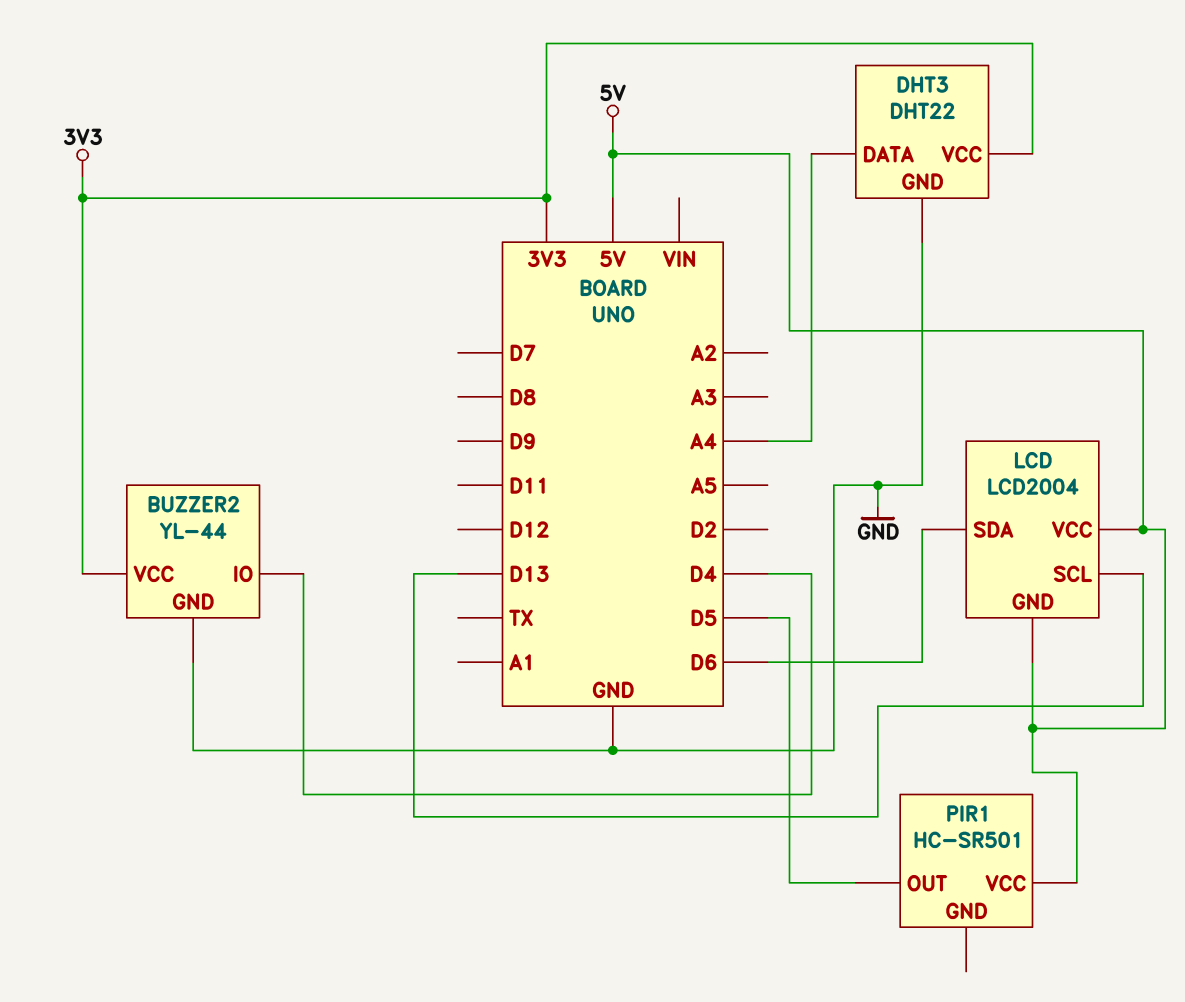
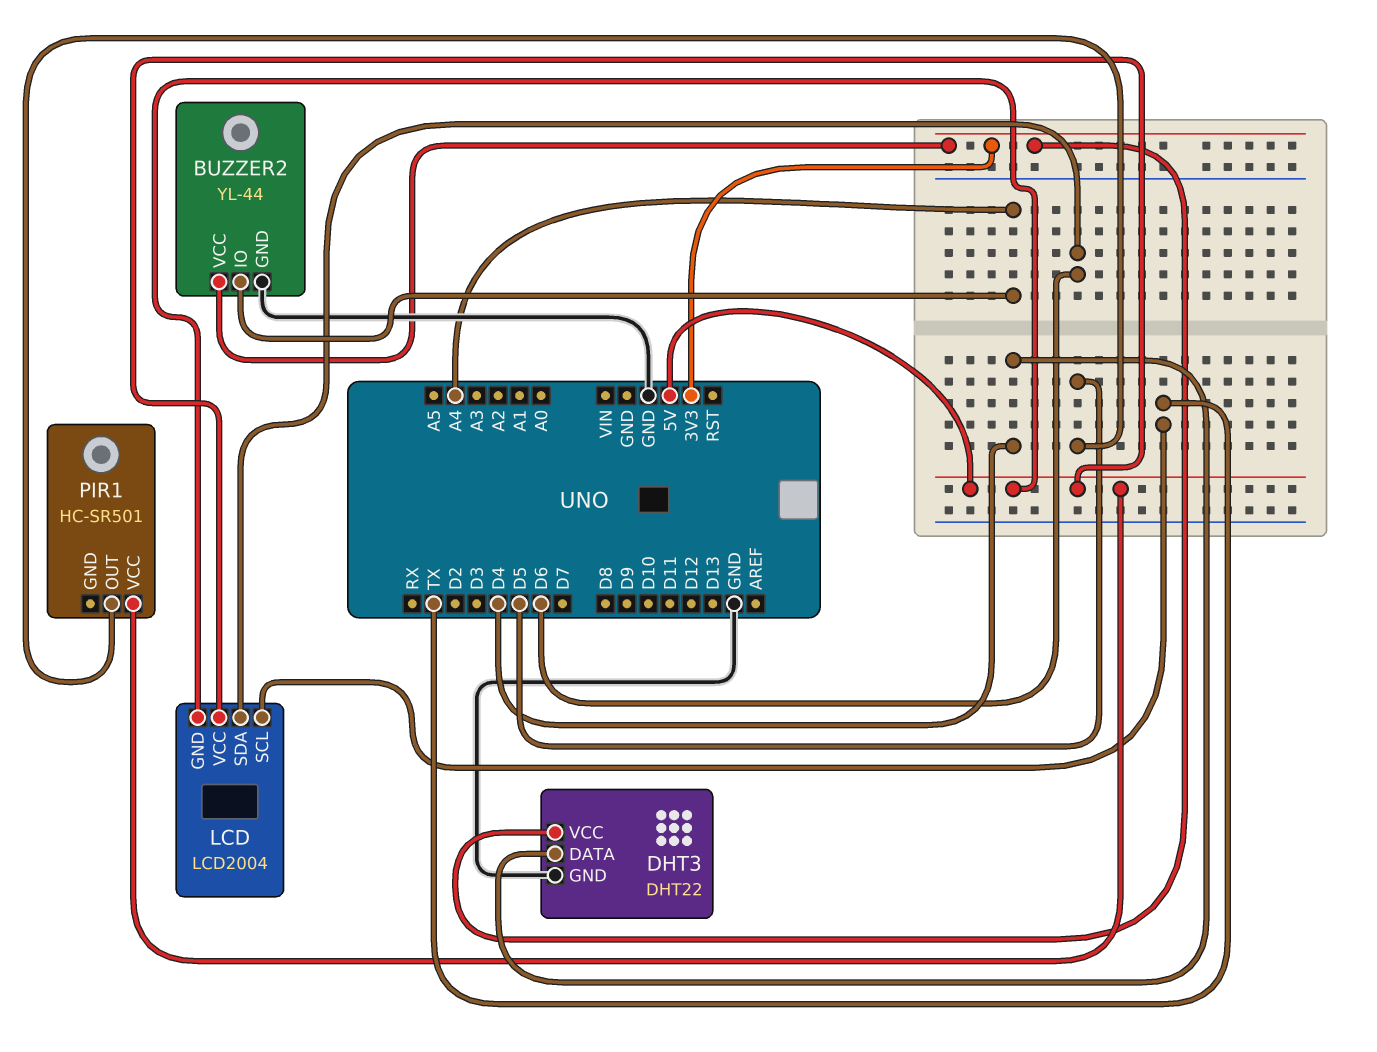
BUZZER2 pin IO: D4 -> A4
DHT3 pin DATA: A4 -> D4
LCD pin SCL: D13 -> TX

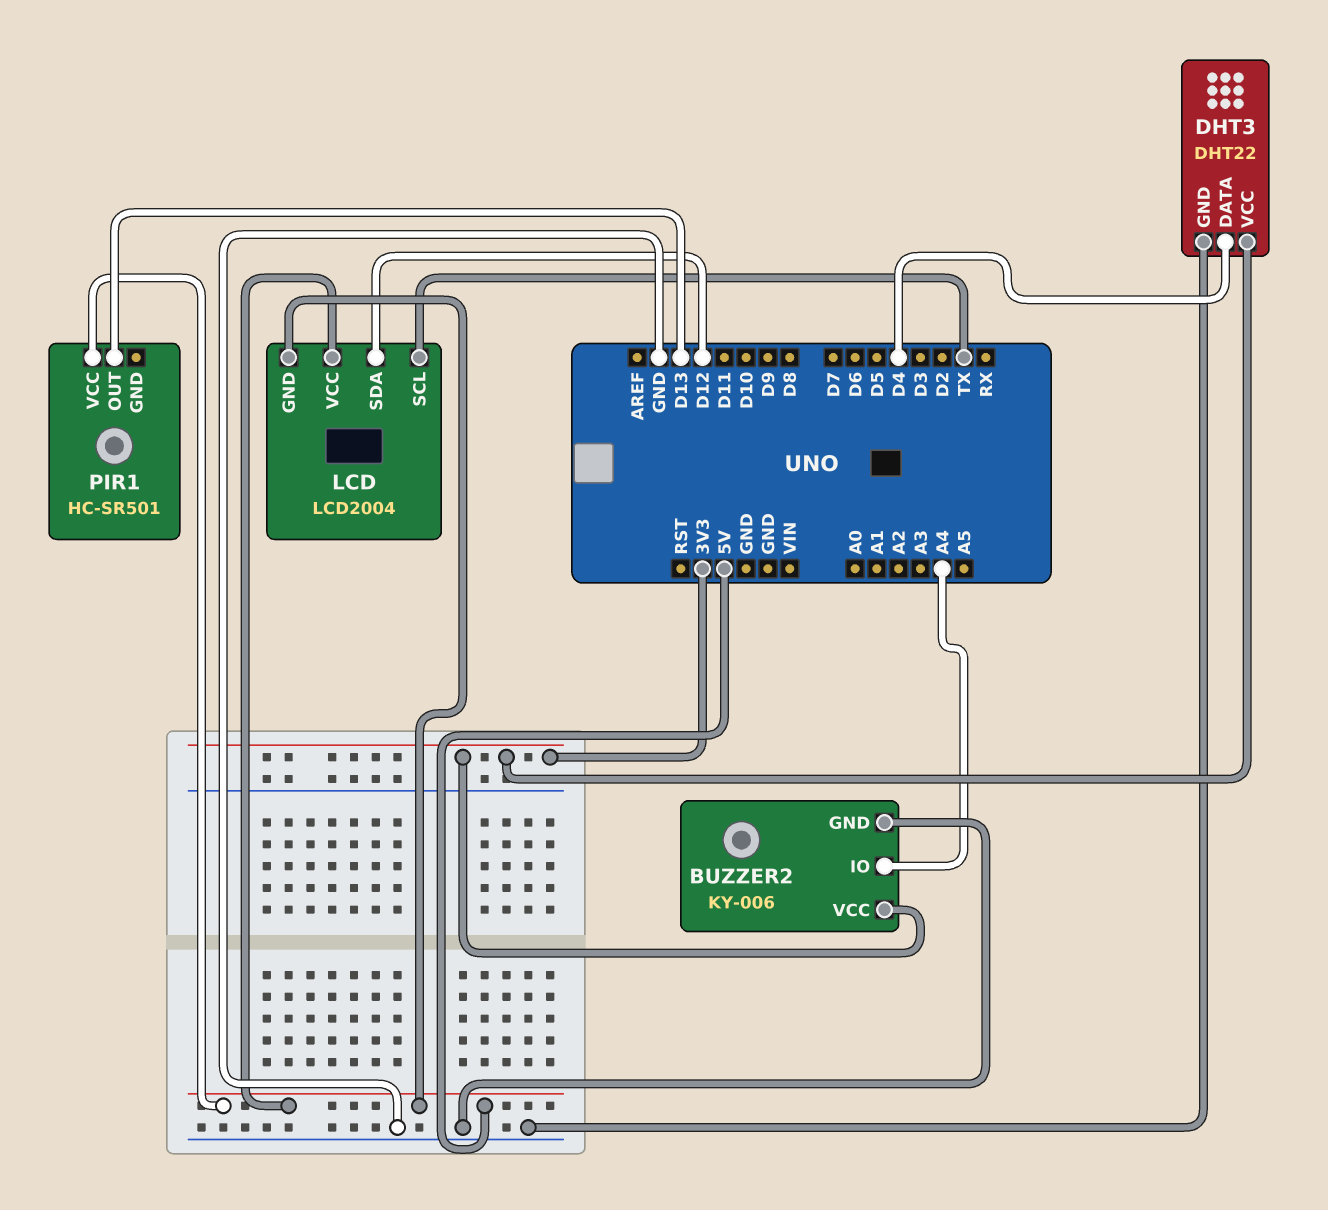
BUZZER2: YL-44 -> KY-006
LCD pin SDA: D6 -> D12
PIR1 pin OUT: D5 -> D13

